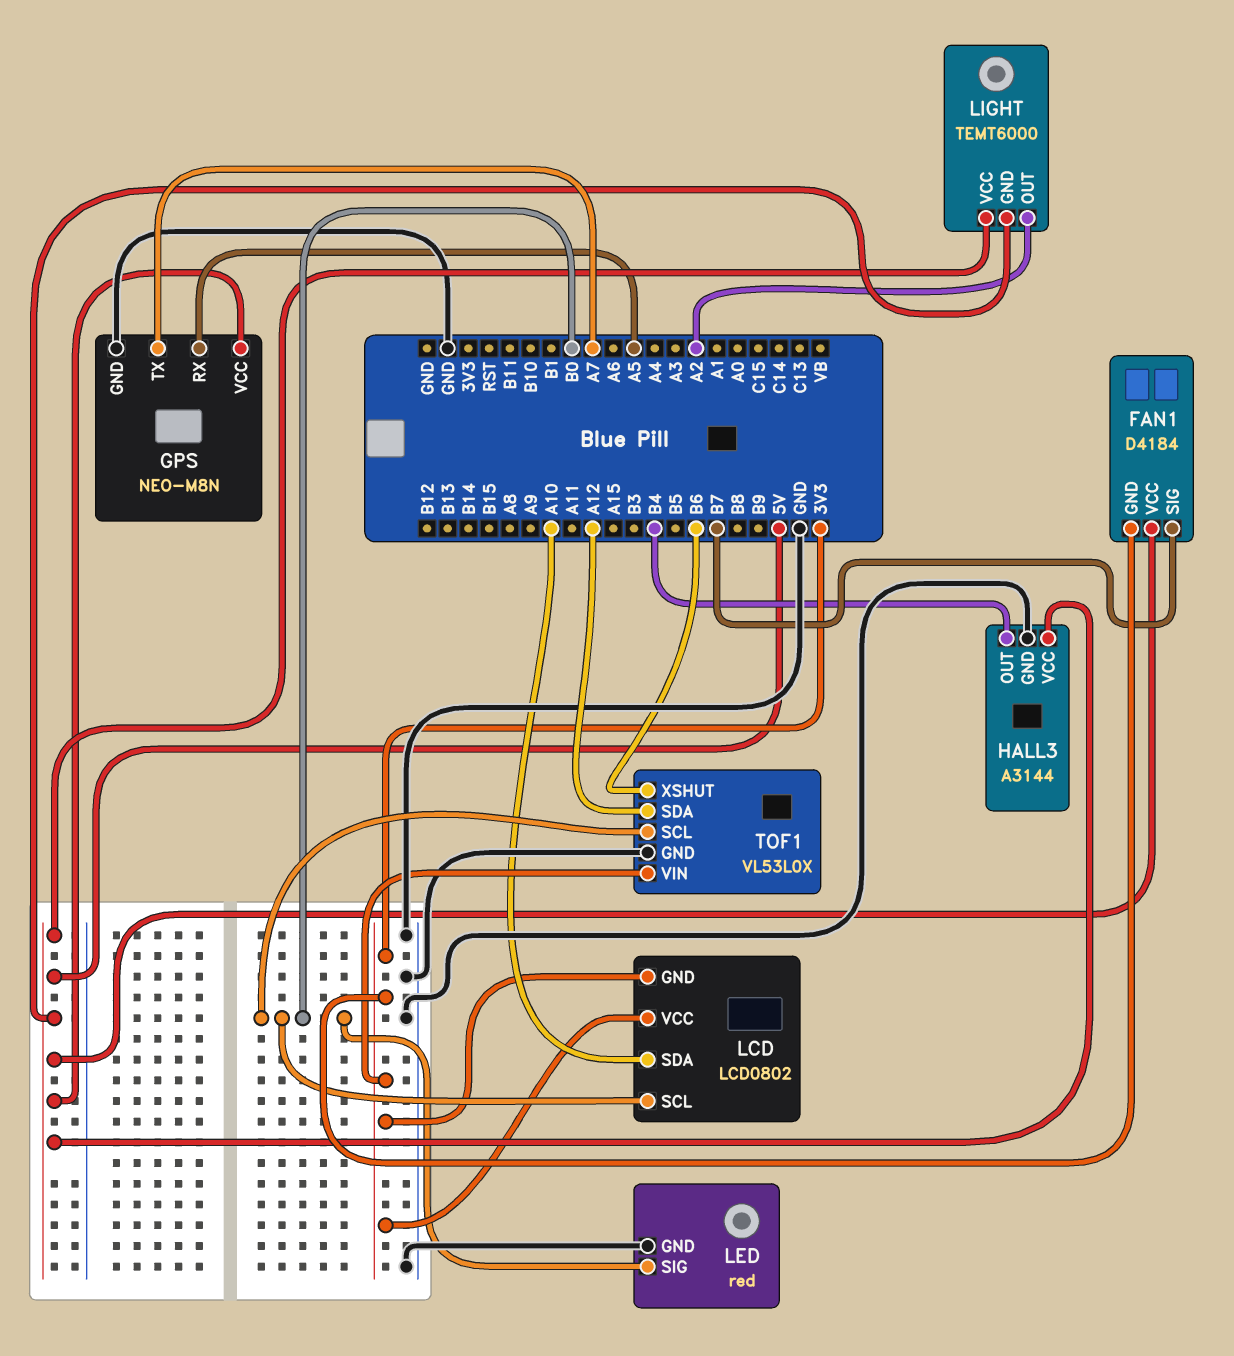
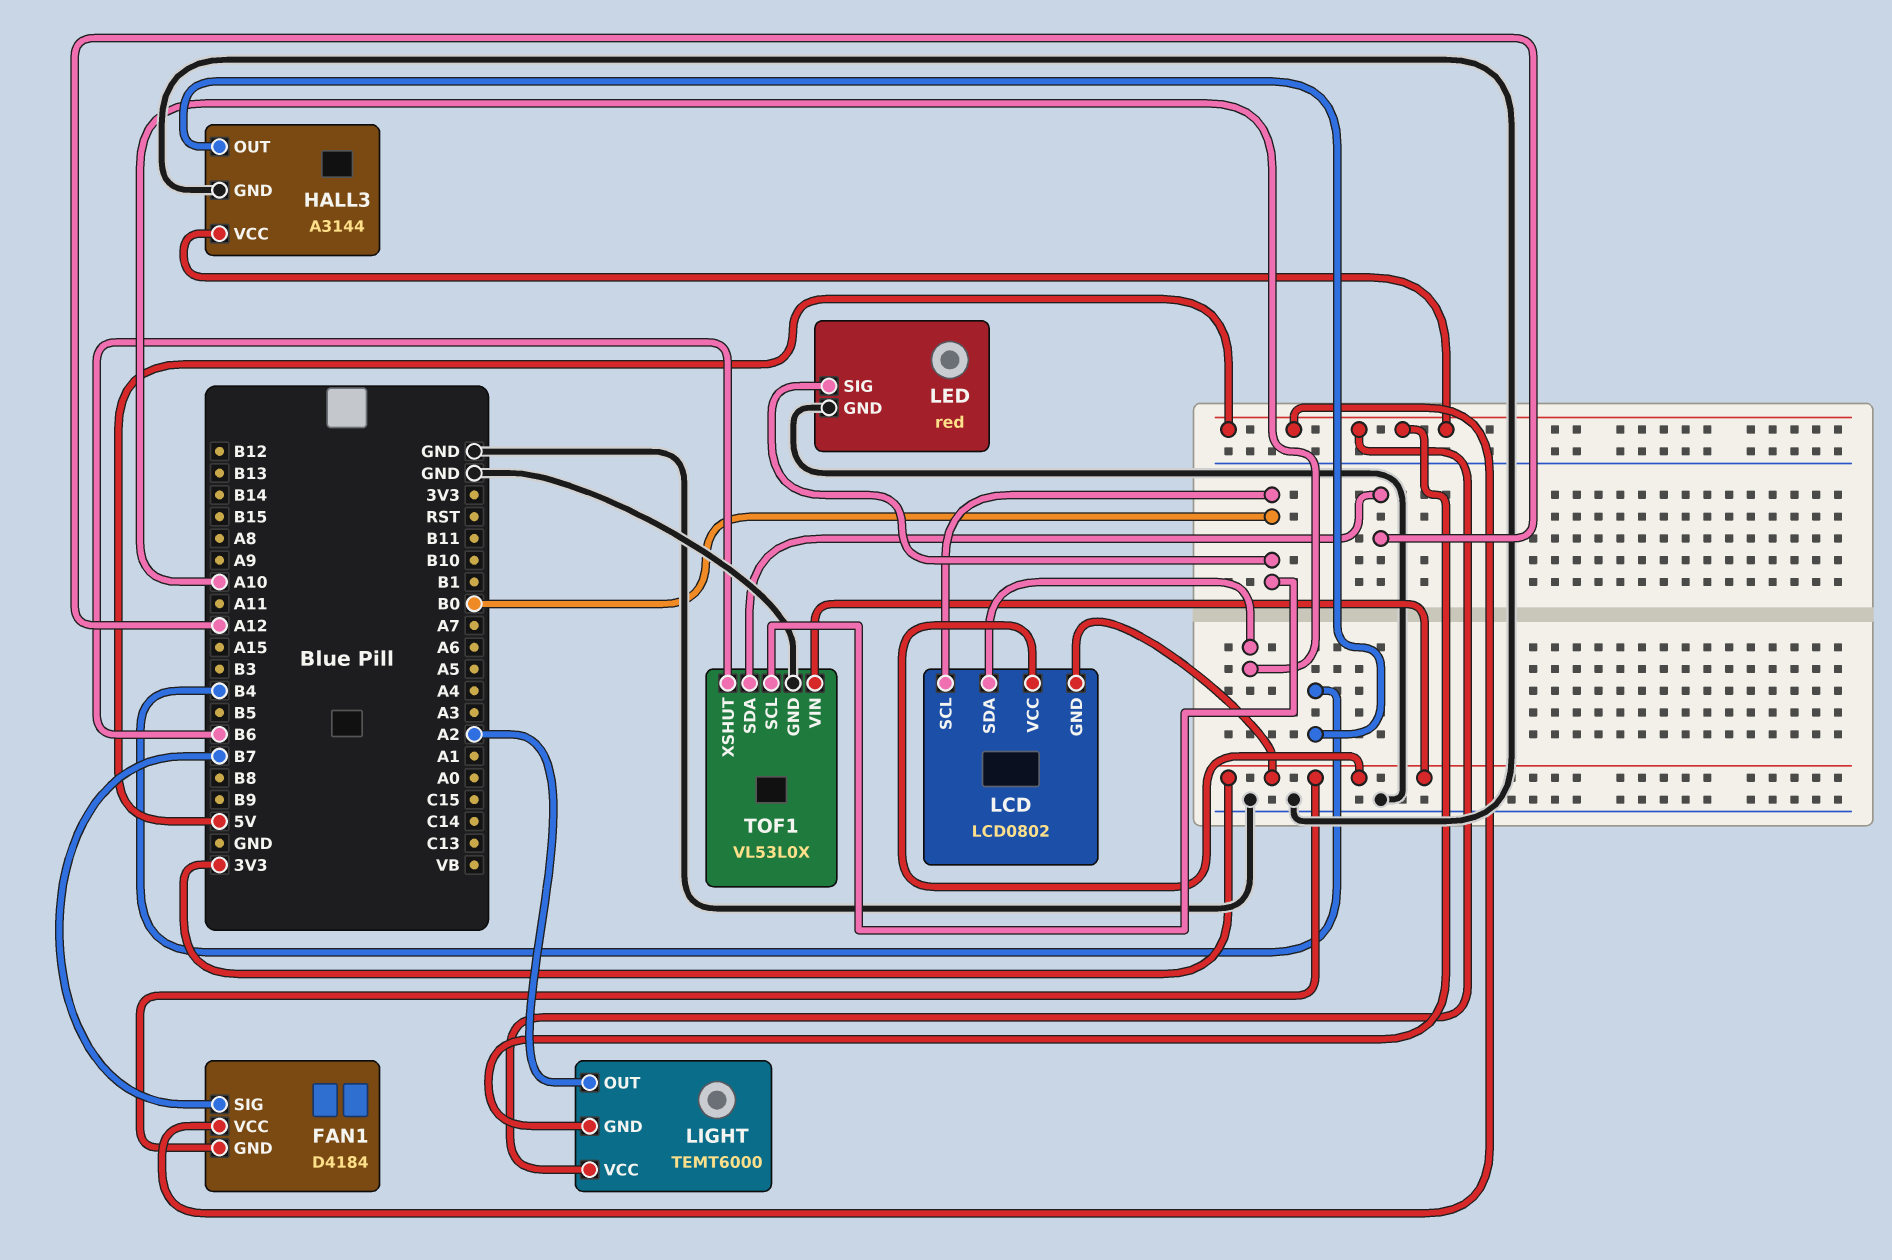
GPS: NEO-M8N -> none
GPS pin GND: GND -> none
GPS pin RX: A5 -> none
GPS pin TX: A7 -> none
GPS pin VCC: 5V -> none

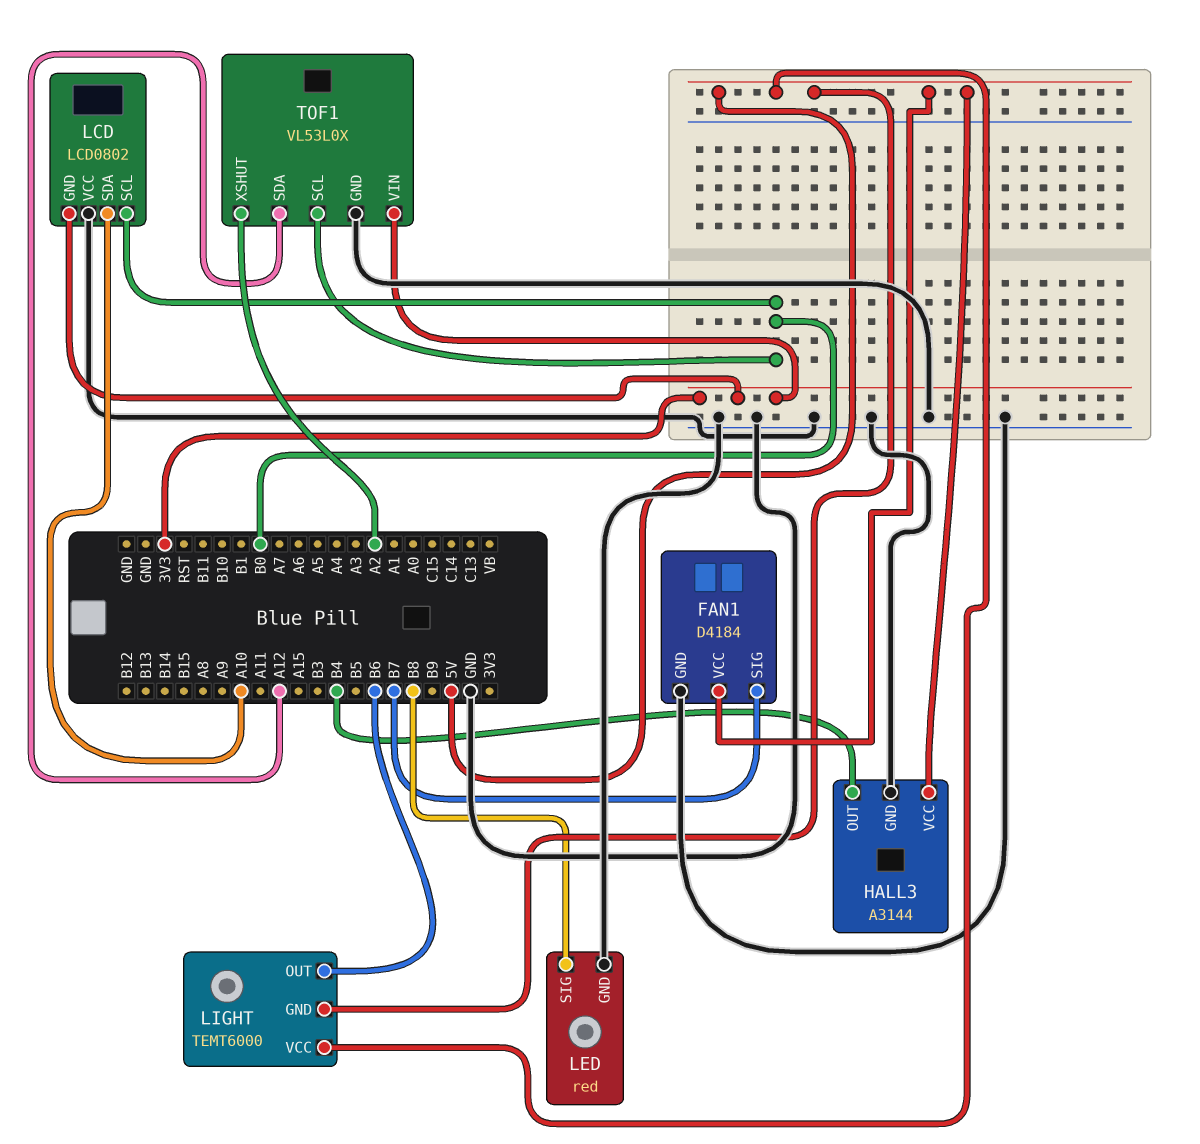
FAN1 pin GND: 3V3 -> GND
LCD pin VCC: 3V3 -> GND
LED pin SIG: B0 -> B8
LIGHT pin OUT: A2 -> B6
TOF1 pin XSHUT: B6 -> A2

